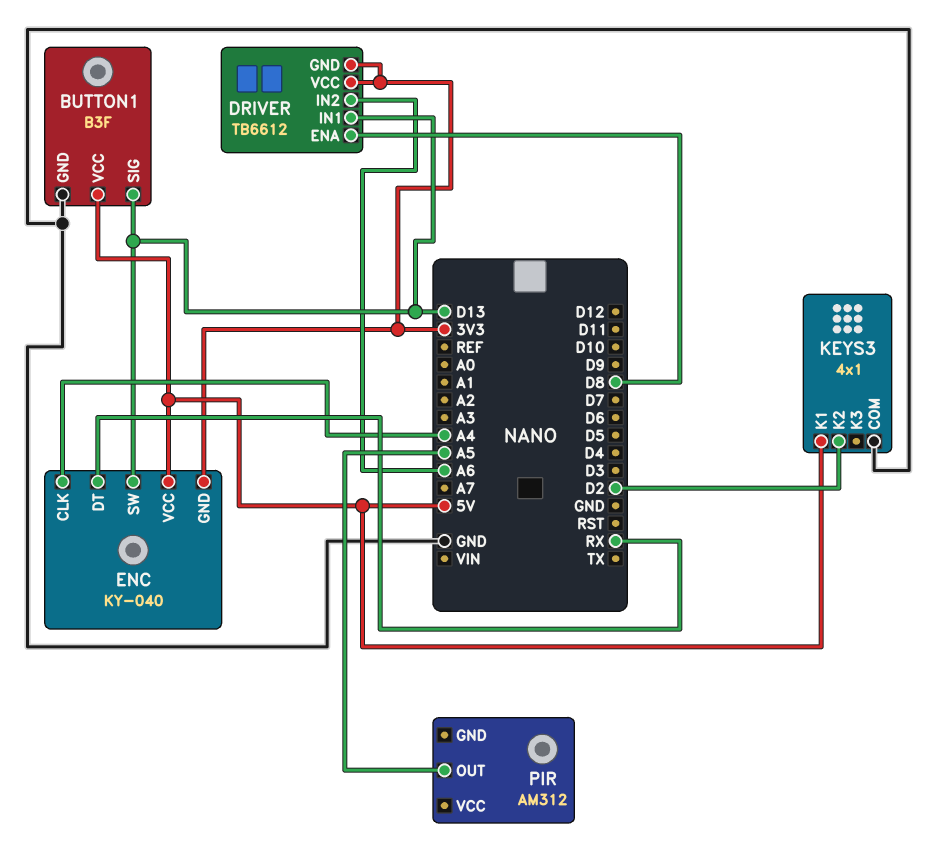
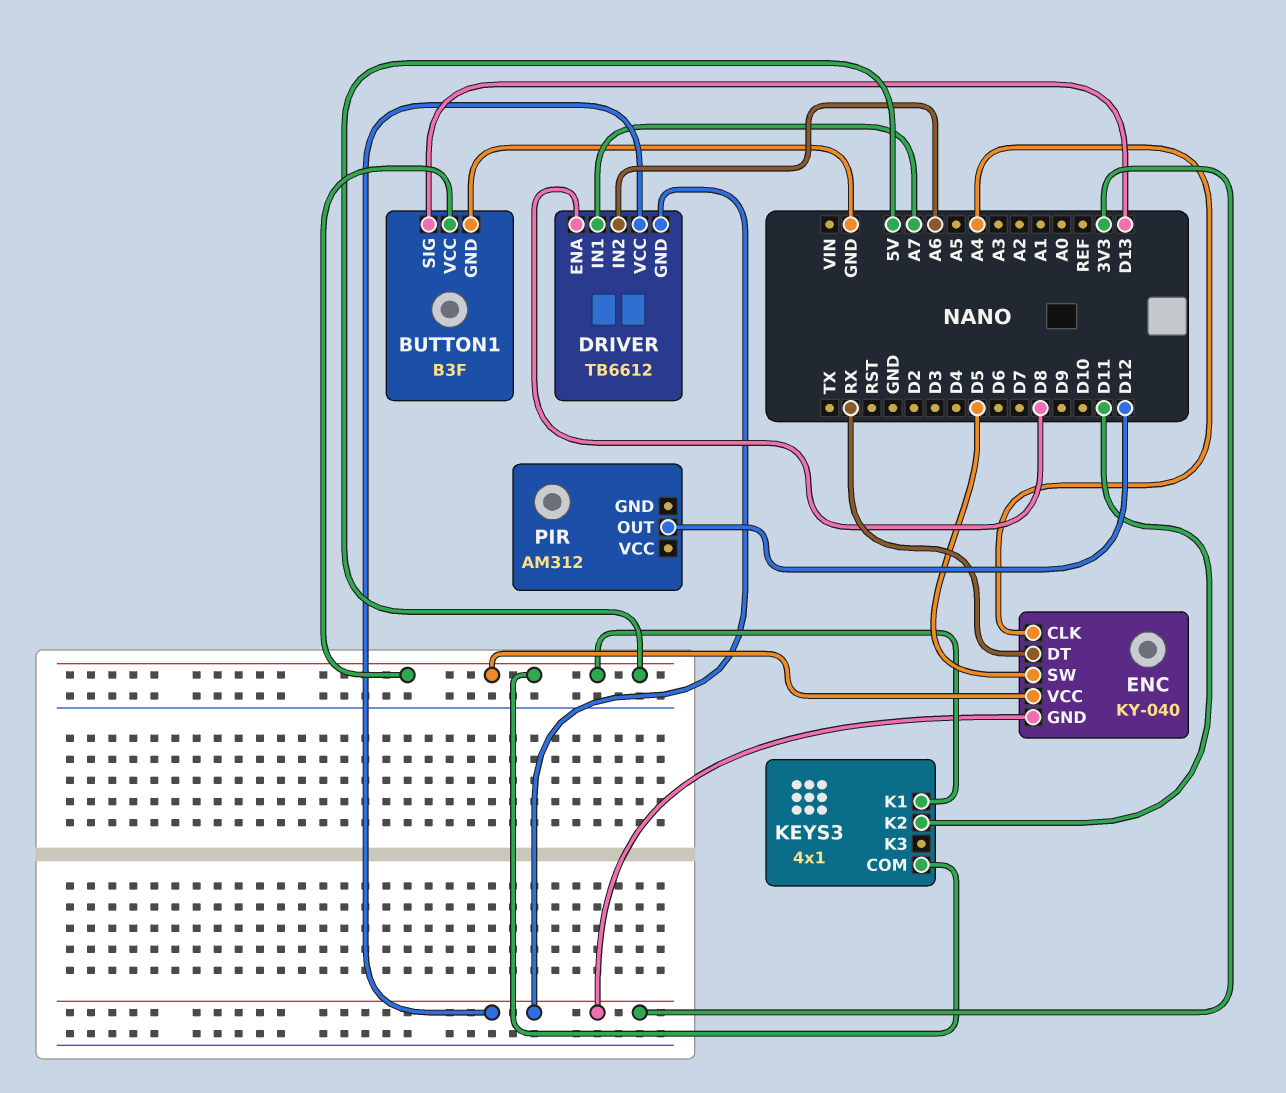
DRIVER pin IN1: D13 -> A7
ENC pin SW: D13 -> D5
KEYS3 pin COM: GND -> 5V
KEYS3 pin K2: D2 -> D11
PIR pin OUT: A5 -> D12

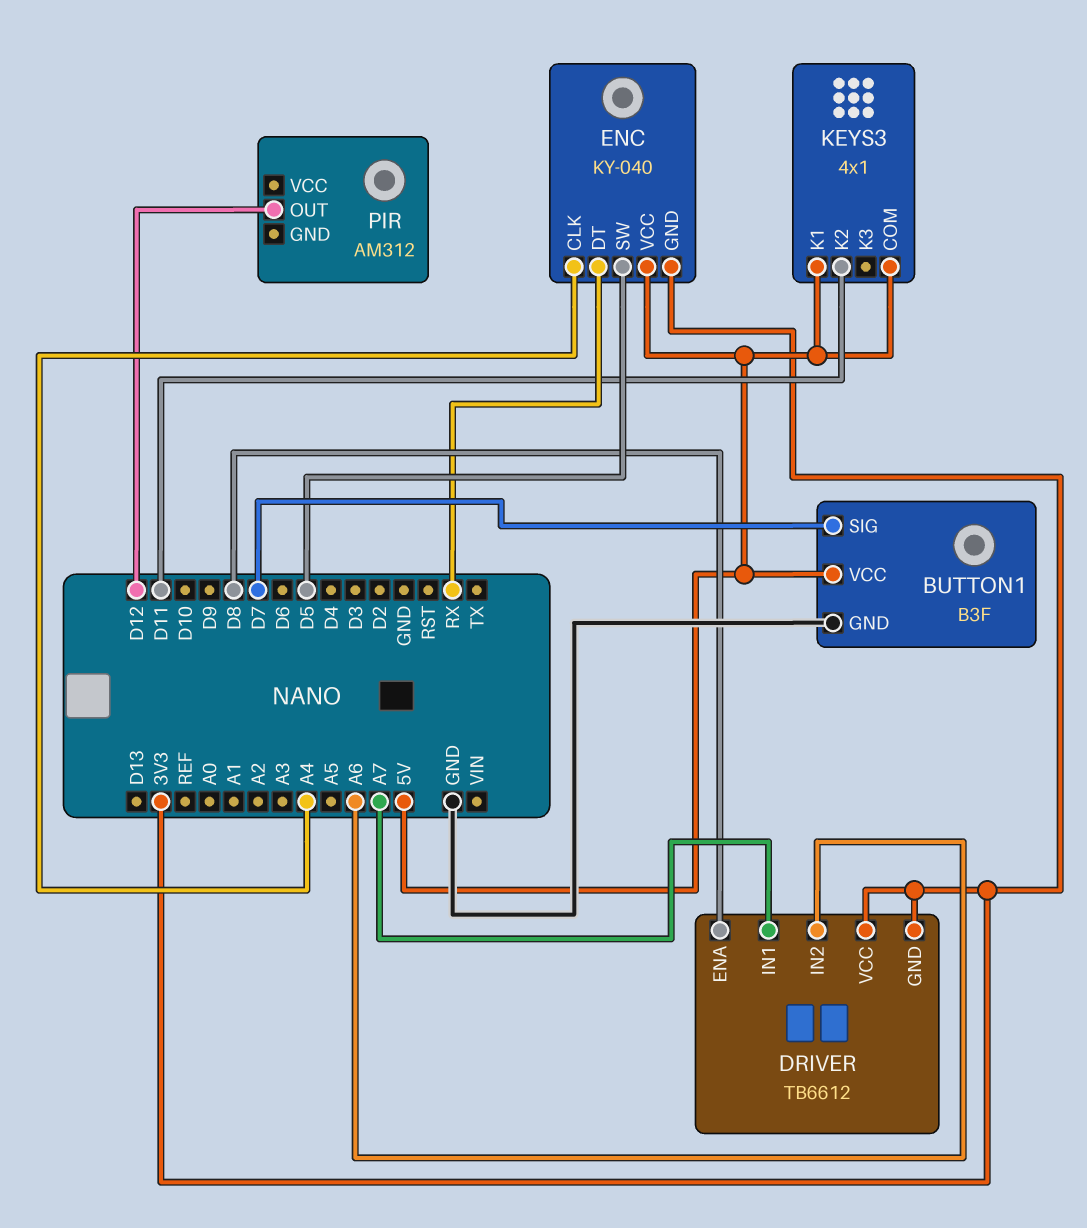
BUTTON1 pin SIG: D13 -> D7

